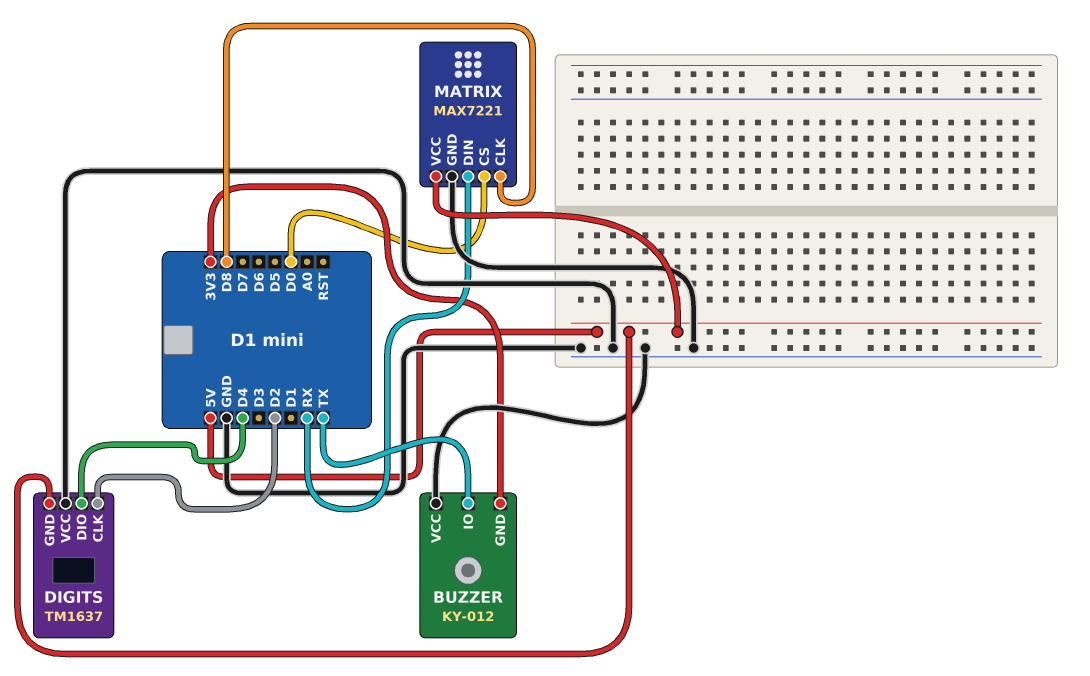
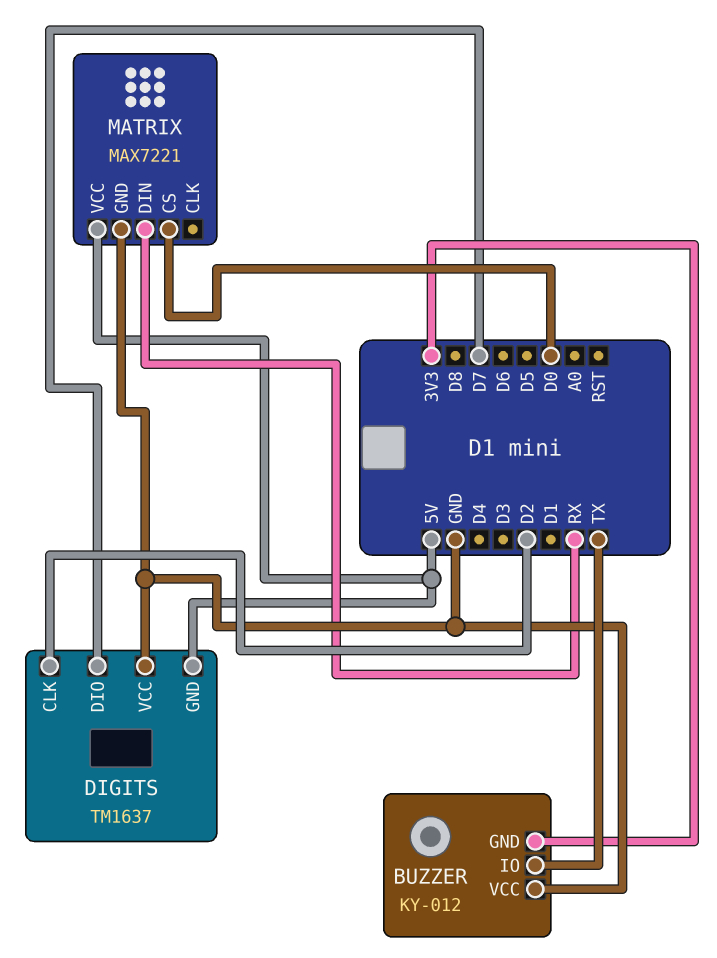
DIGITS pin DIO: D4 -> D7
MATRIX pin CLK: D8 -> none

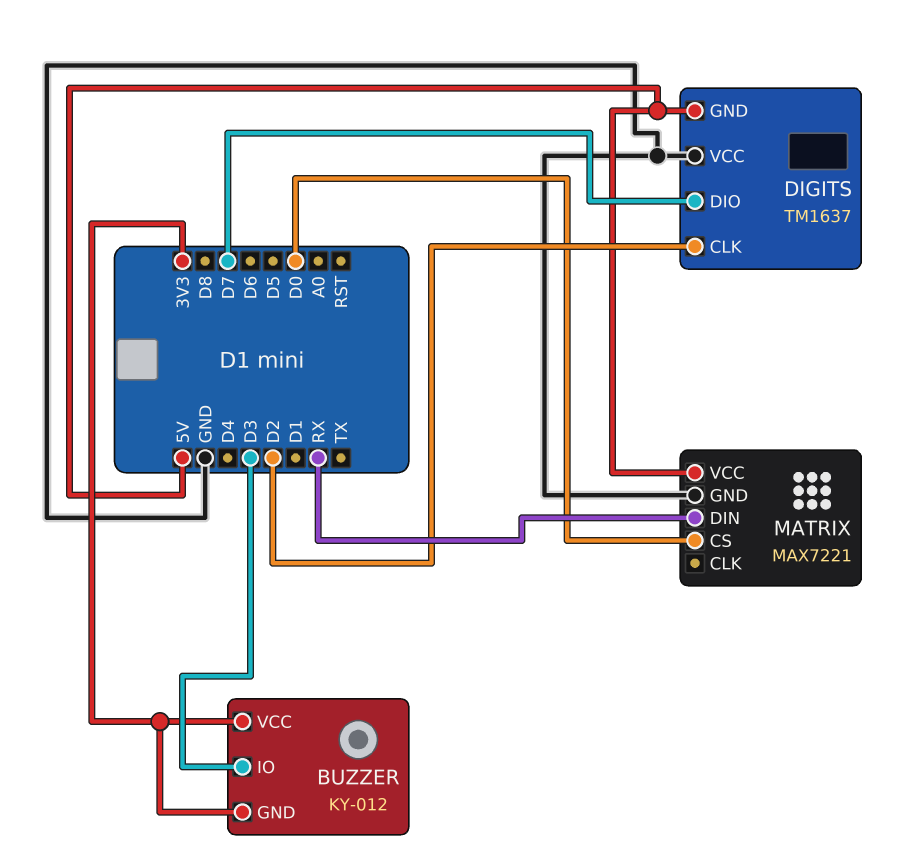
BUZZER pin IO: TX -> D3
BUZZER pin VCC: GND -> 3V3

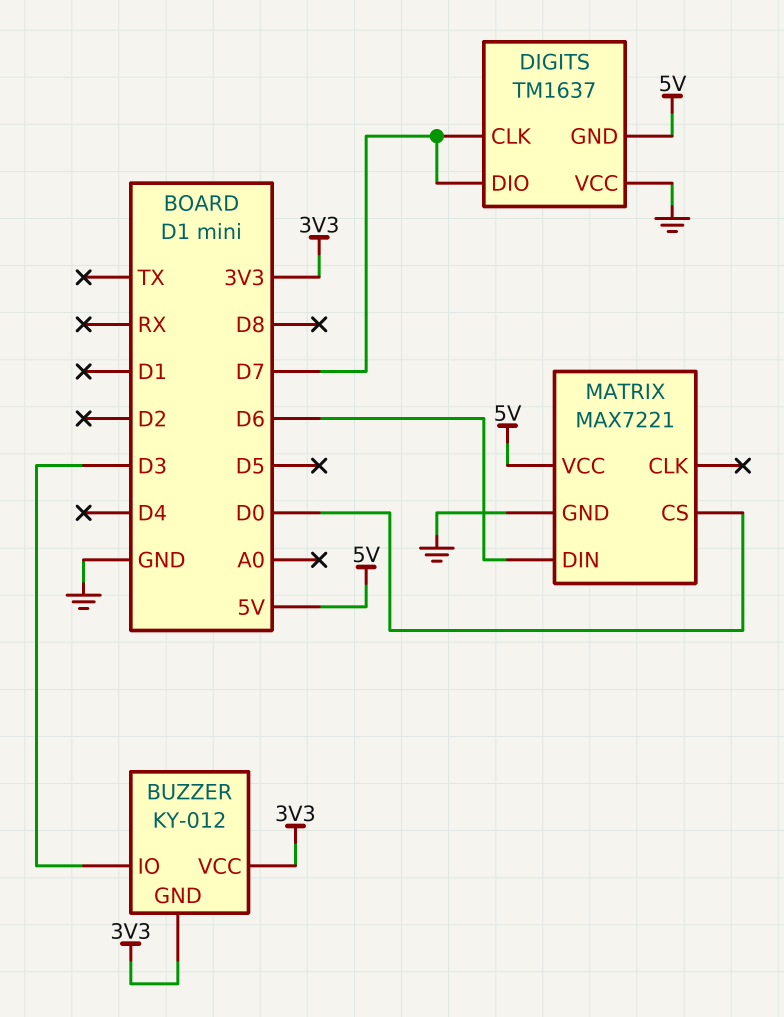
DIGITS pin CLK: D2 -> D7
MATRIX pin DIN: RX -> D6

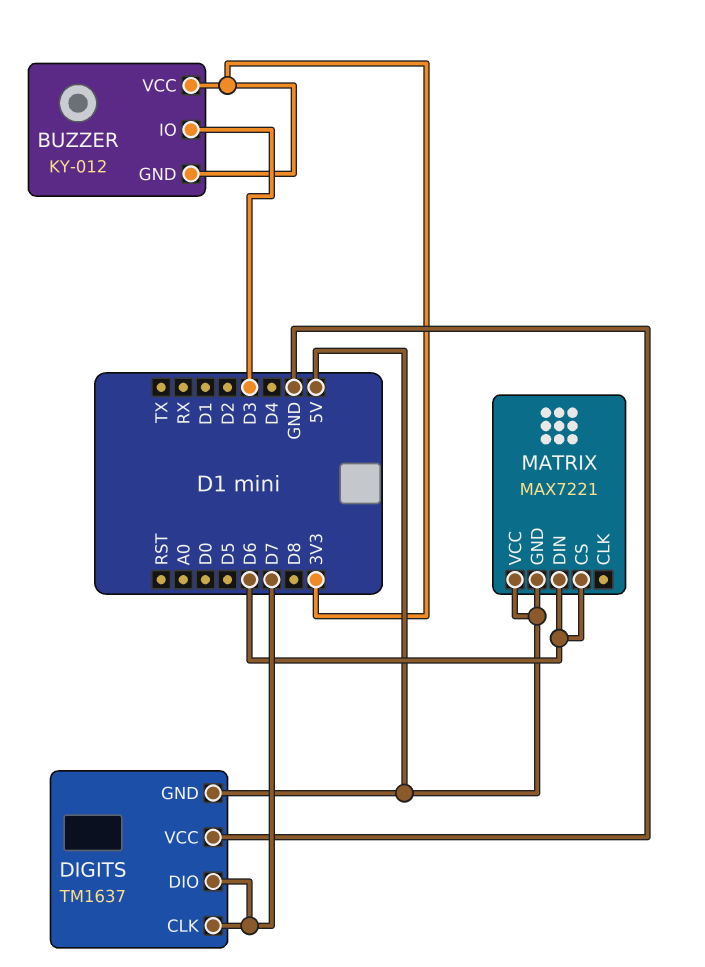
MATRIX pin CS: D0 -> D6
MATRIX pin GND: GND -> 5V

